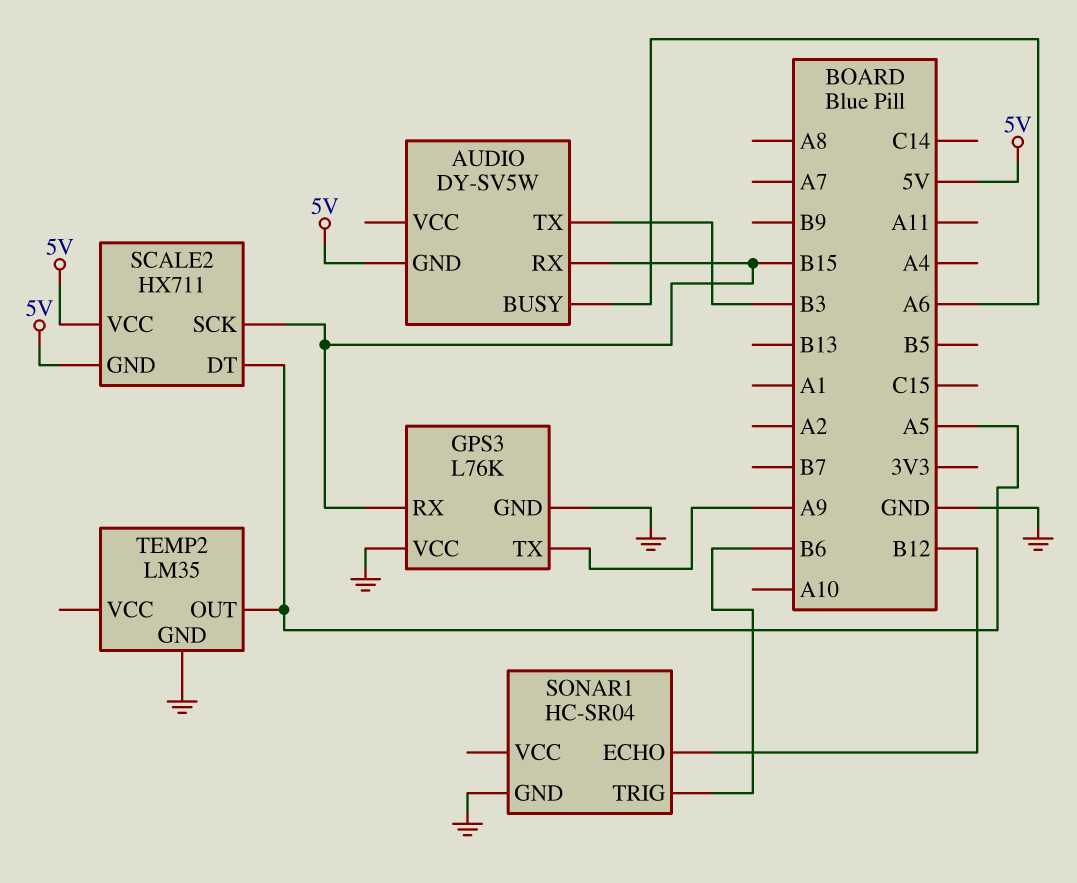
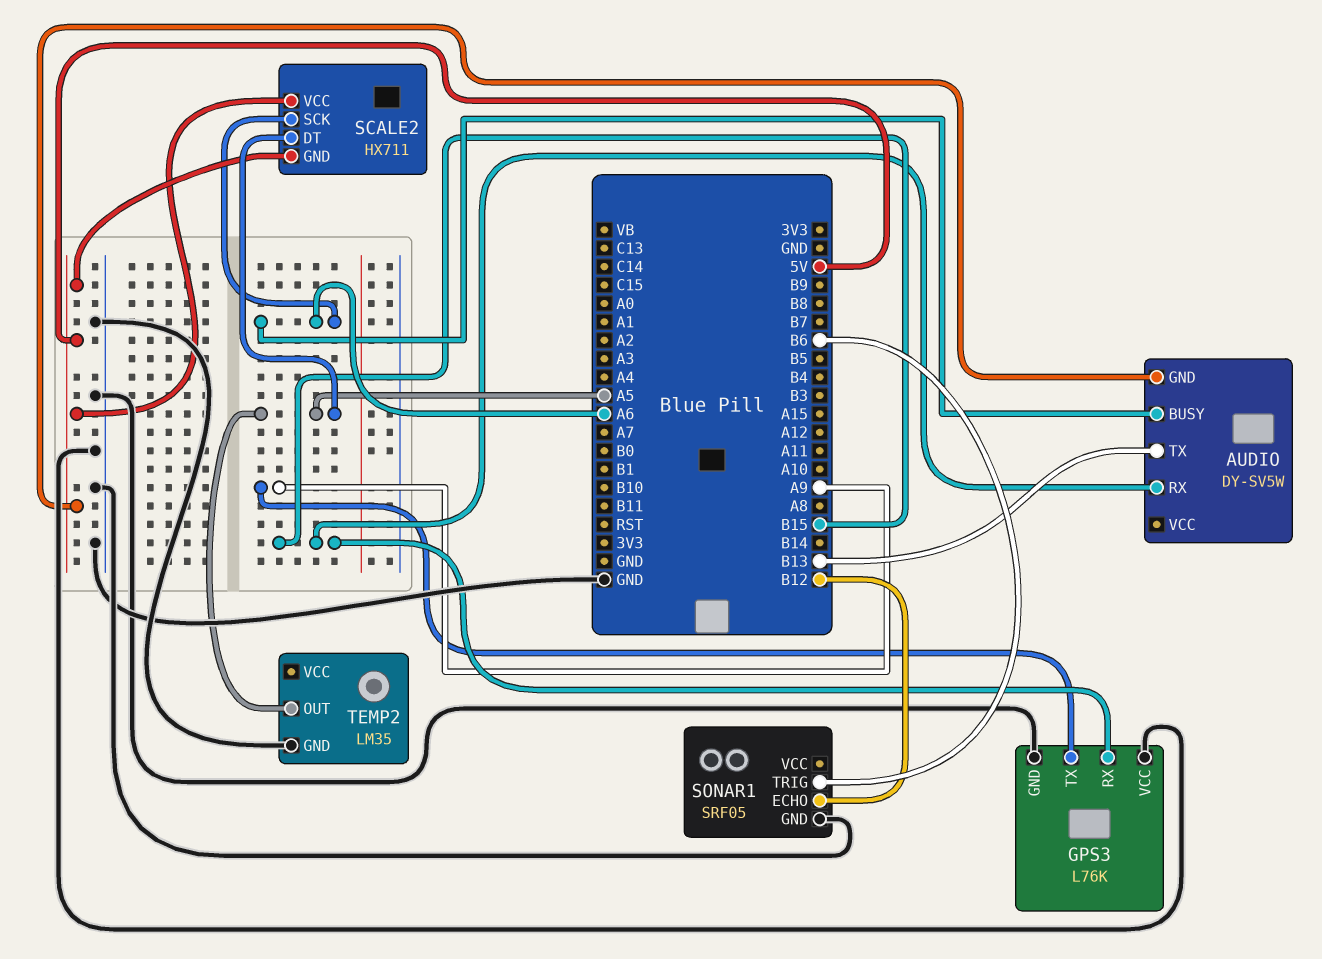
AUDIO pin TX: B3 -> B13
SCALE2 pin SCK: B15 -> A6
SONAR1: HC-SR04 -> SRF05

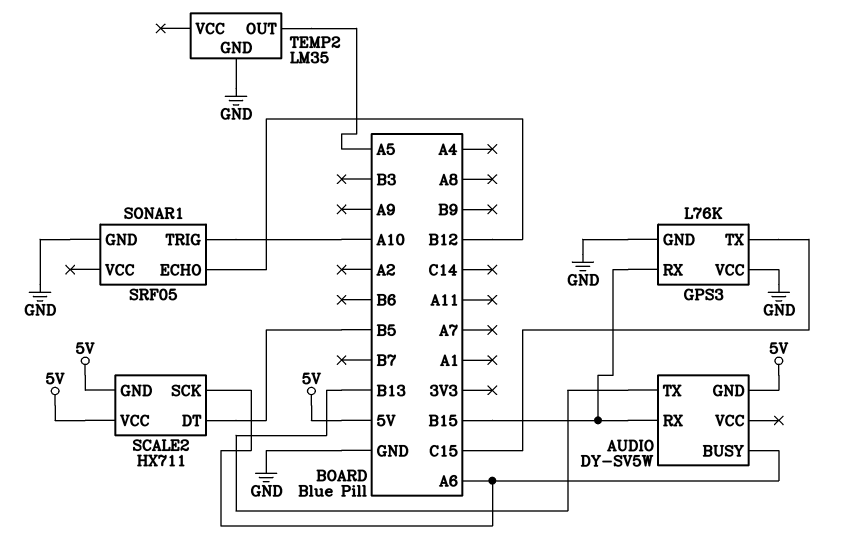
GPS3 pin TX: A9 -> C15
SCALE2 pin DT: A5 -> B5
SONAR1 pin TRIG: B6 -> A10

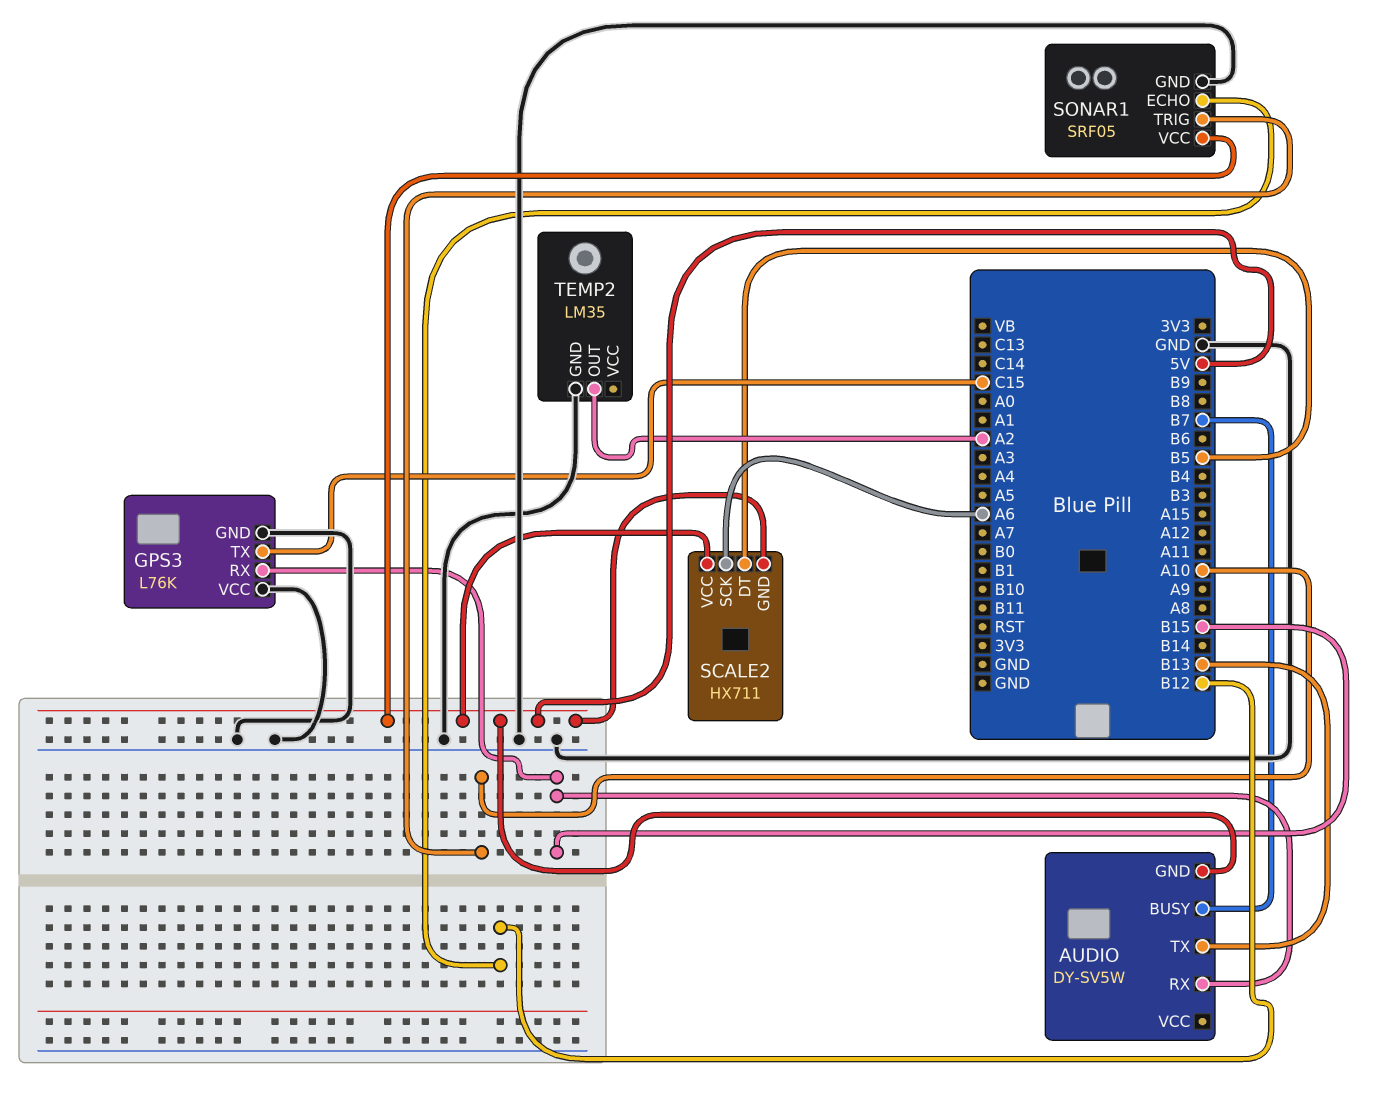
AUDIO pin BUSY: A6 -> B7
SONAR1 pin VCC: none -> 5V
TEMP2 pin OUT: A5 -> A2

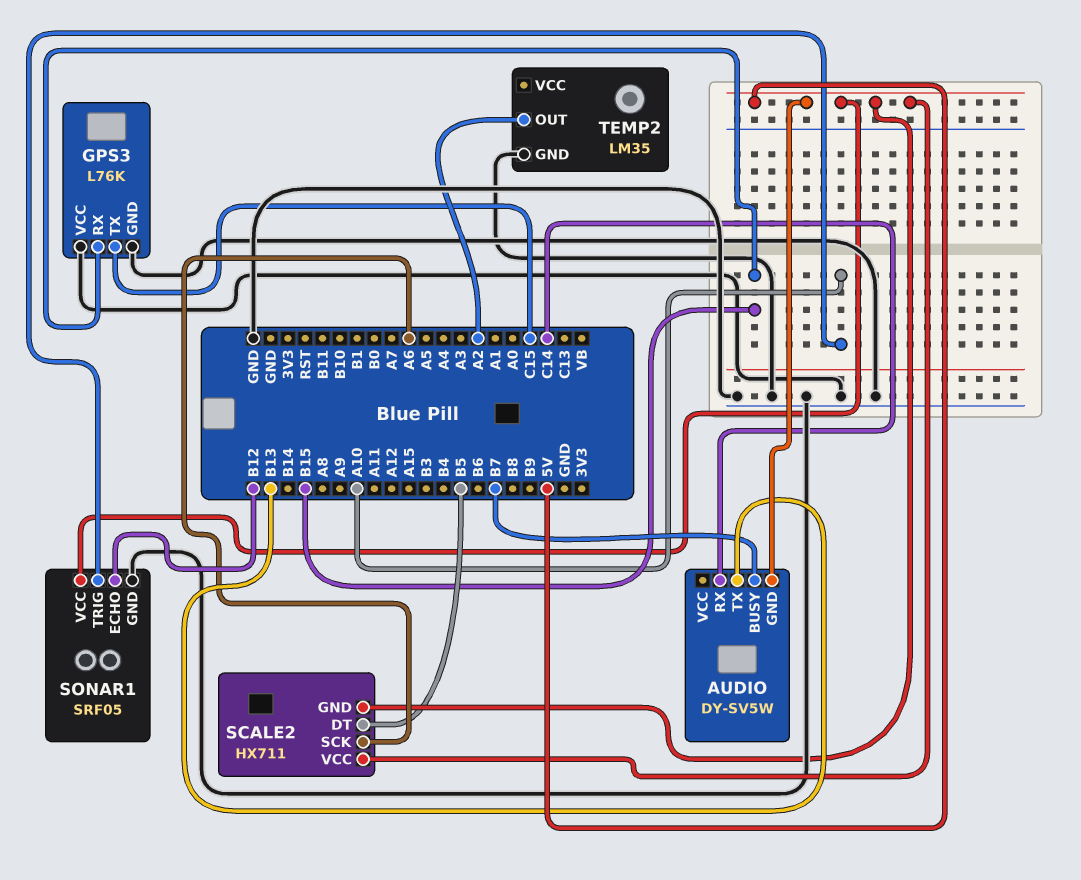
AUDIO pin RX: B15 -> C14

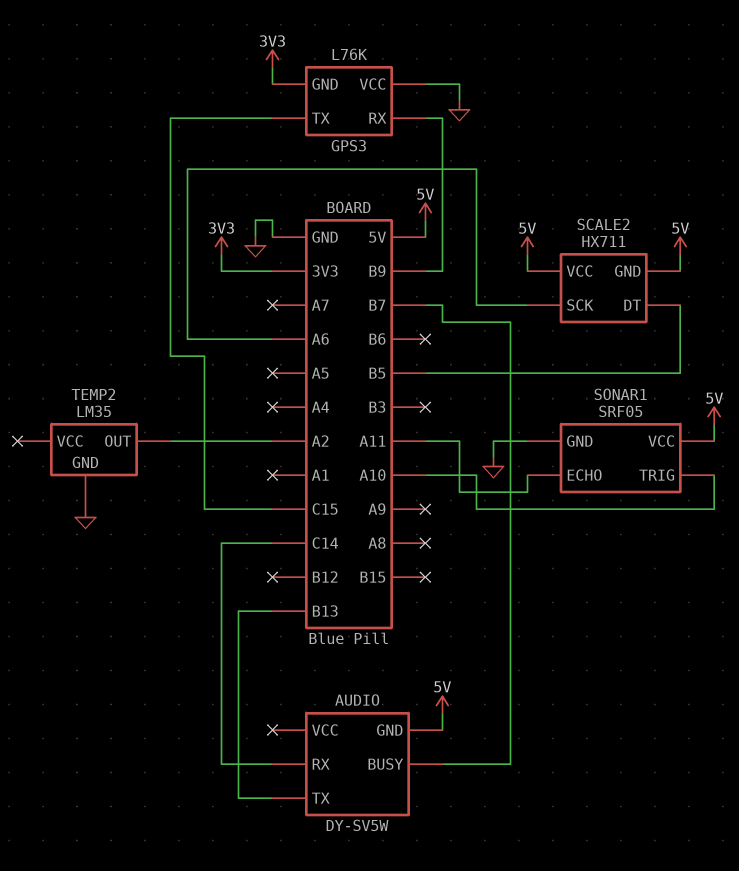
GPS3 pin GND: GND -> 3V3
GPS3 pin RX: B15 -> B9
SONAR1 pin ECHO: B12 -> A11

